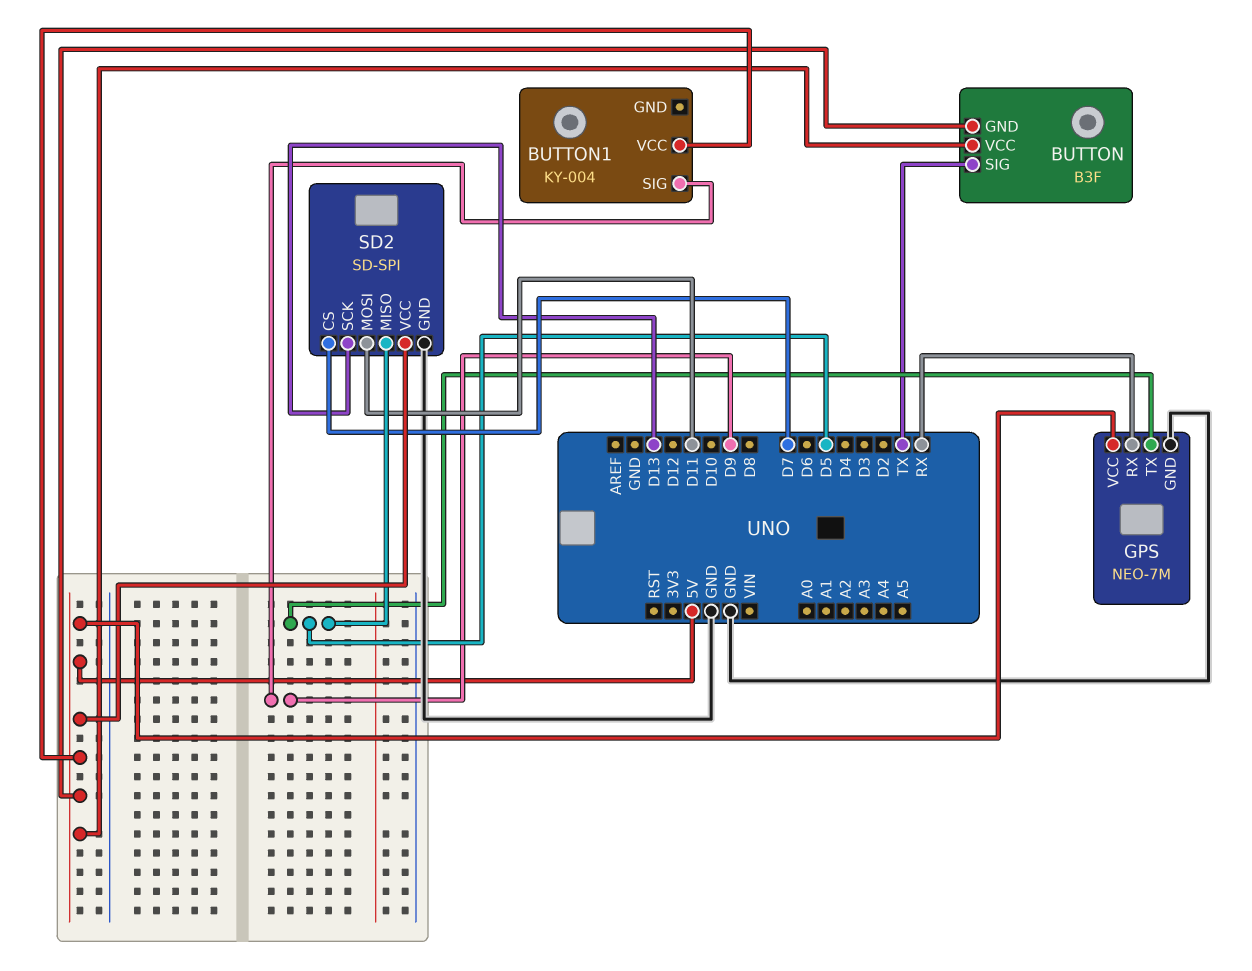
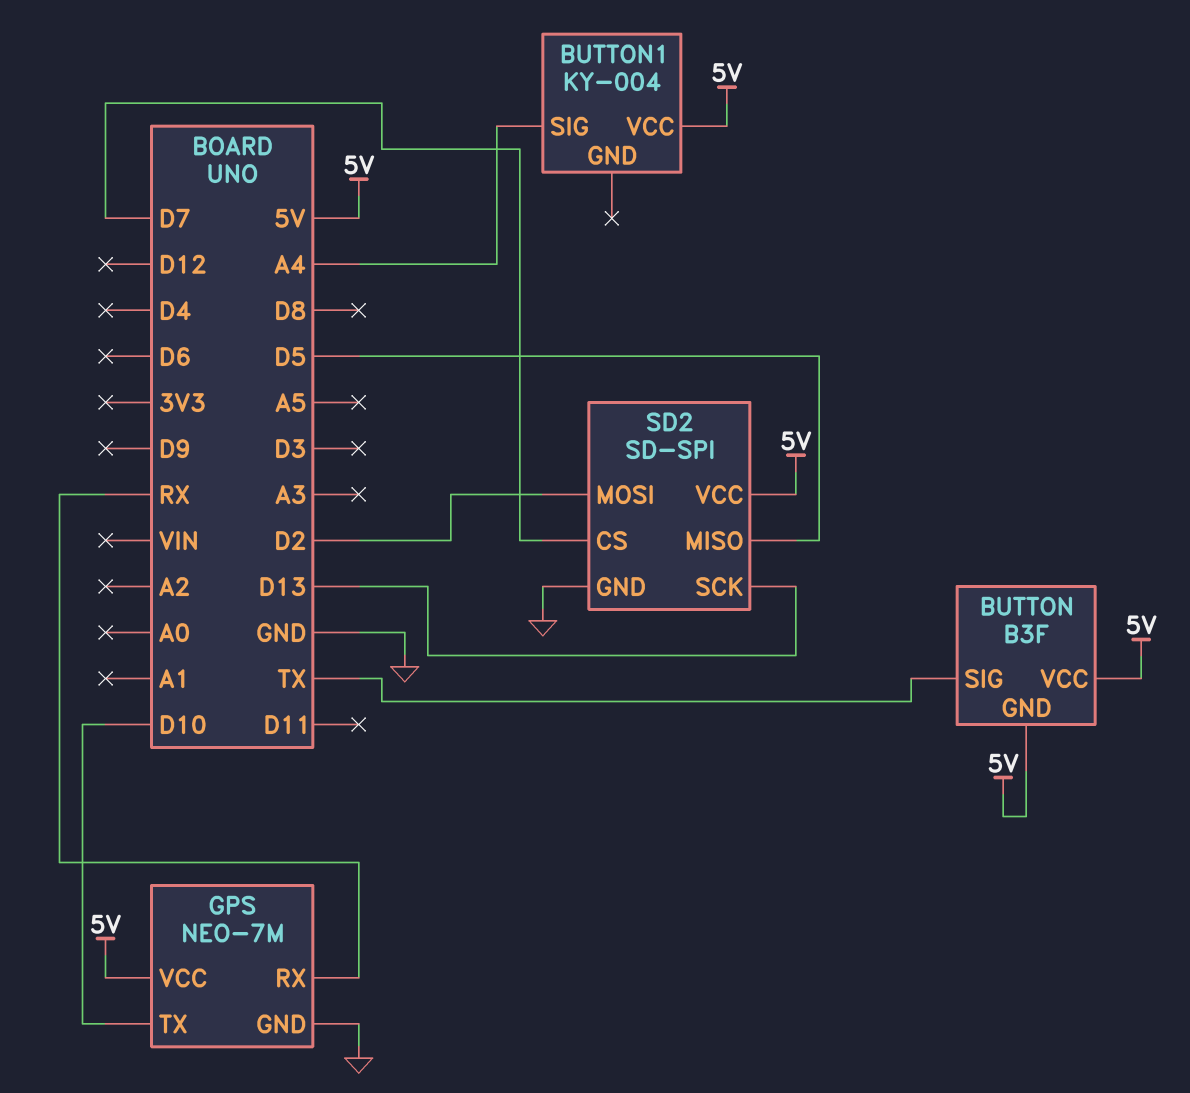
BUTTON1 pin SIG: D9 -> A4
GPS pin TX: D5 -> D10
SD2 pin MOSI: D11 -> D2

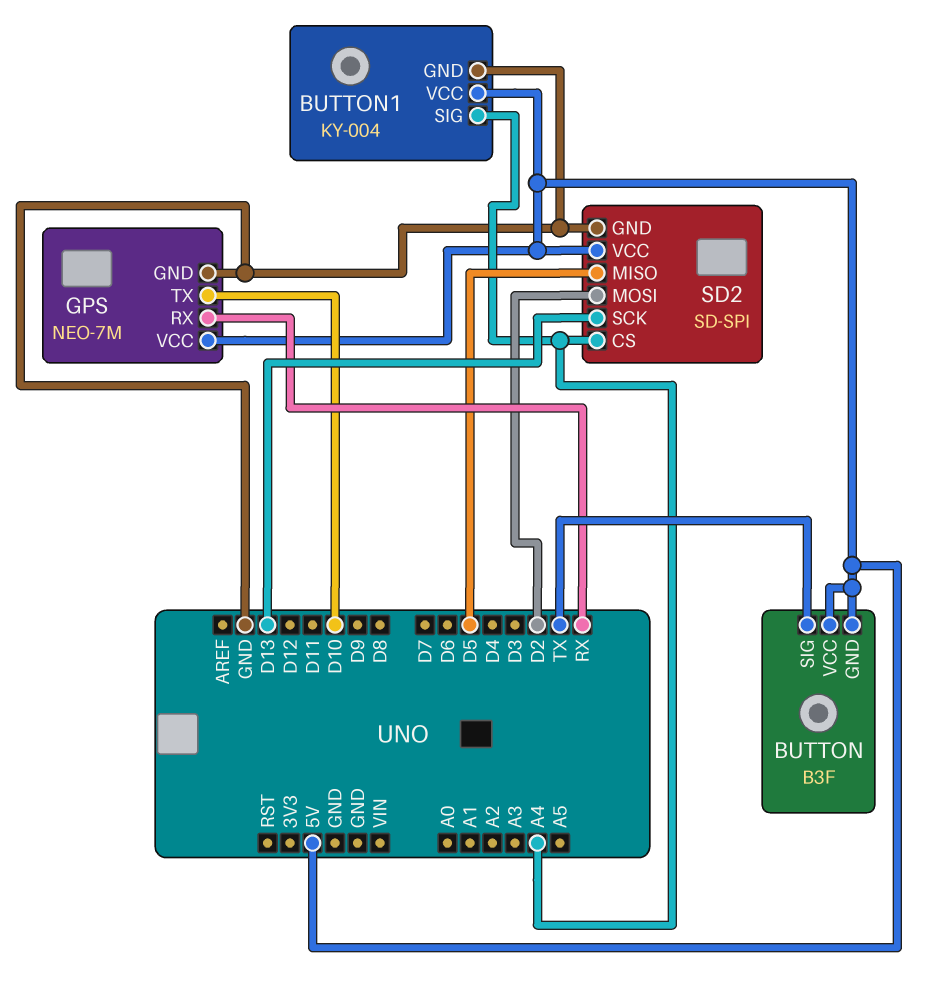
BUTTON1 pin GND: none -> GND
SD2 pin CS: D7 -> A4

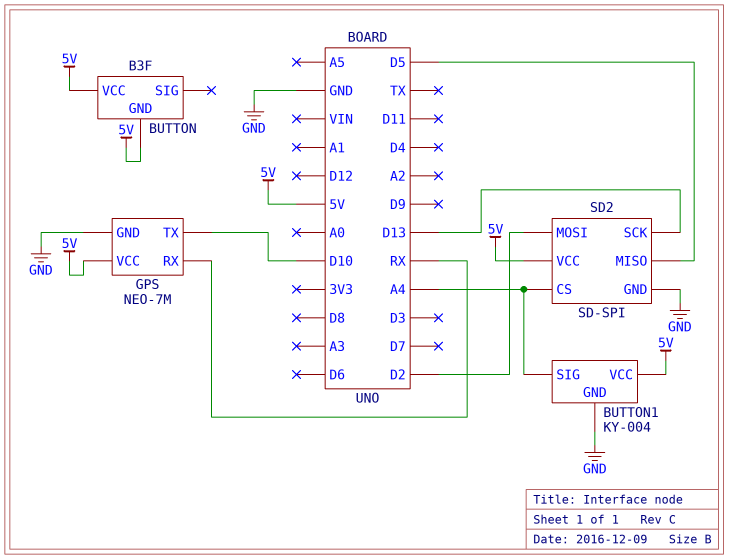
BUTTON pin SIG: TX -> none

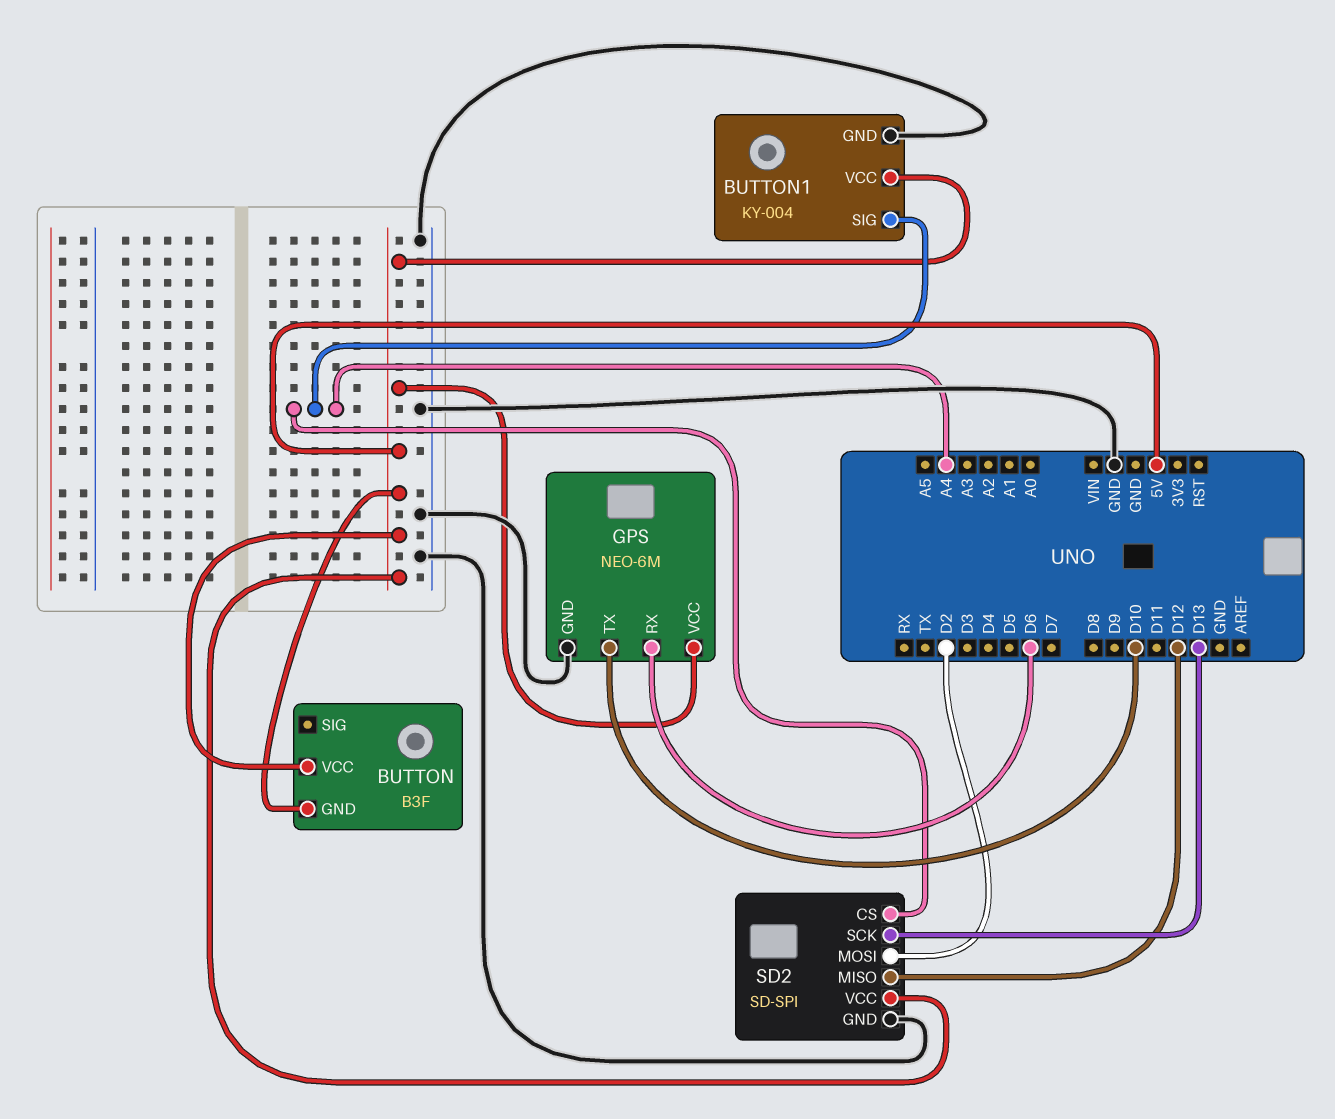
GPS: NEO-7M -> NEO-6M
GPS pin RX: RX -> D6
SD2 pin MISO: D5 -> D12

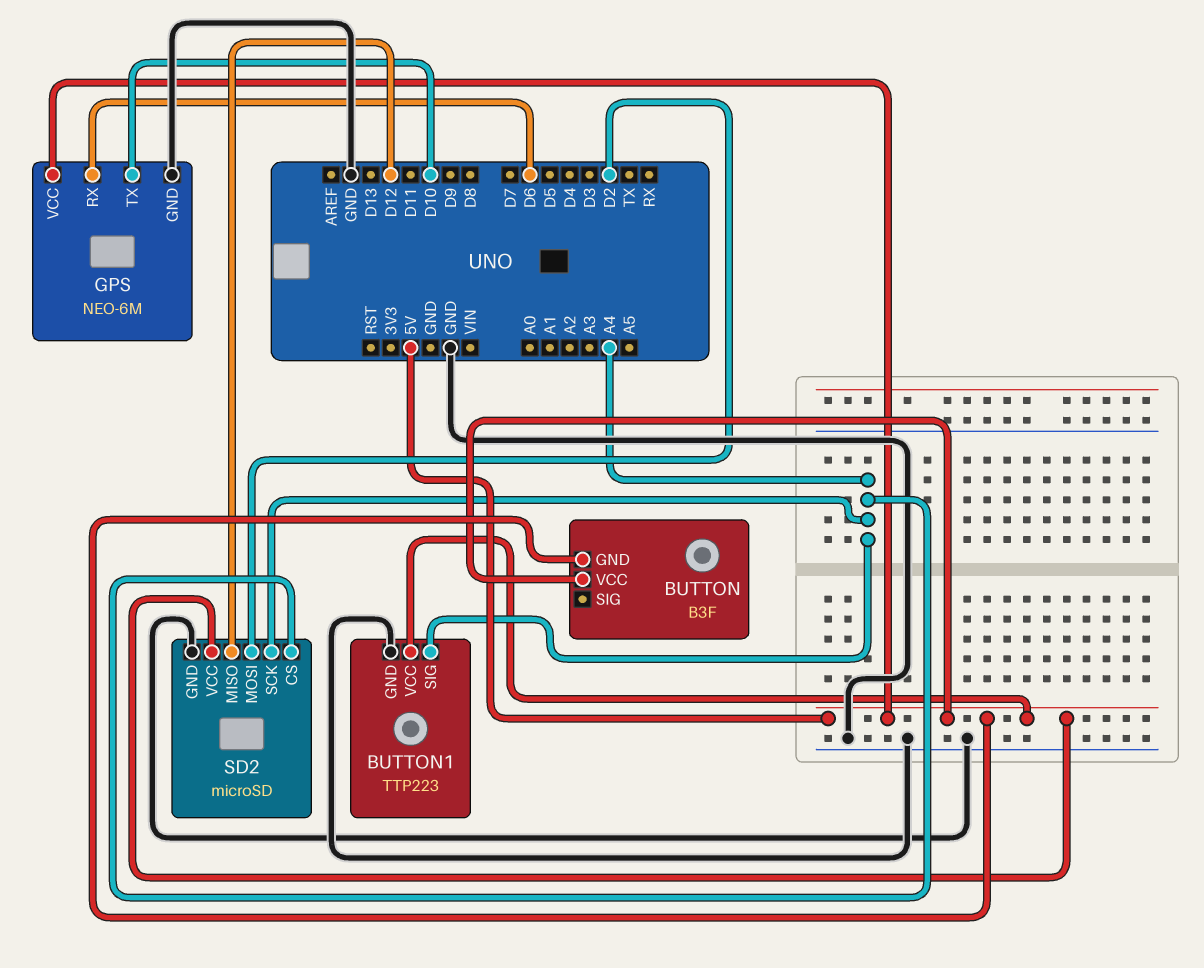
BUTTON1: KY-004 -> TTP223
SD2: SD-SPI -> microSD
SD2 pin SCK: D13 -> A4

